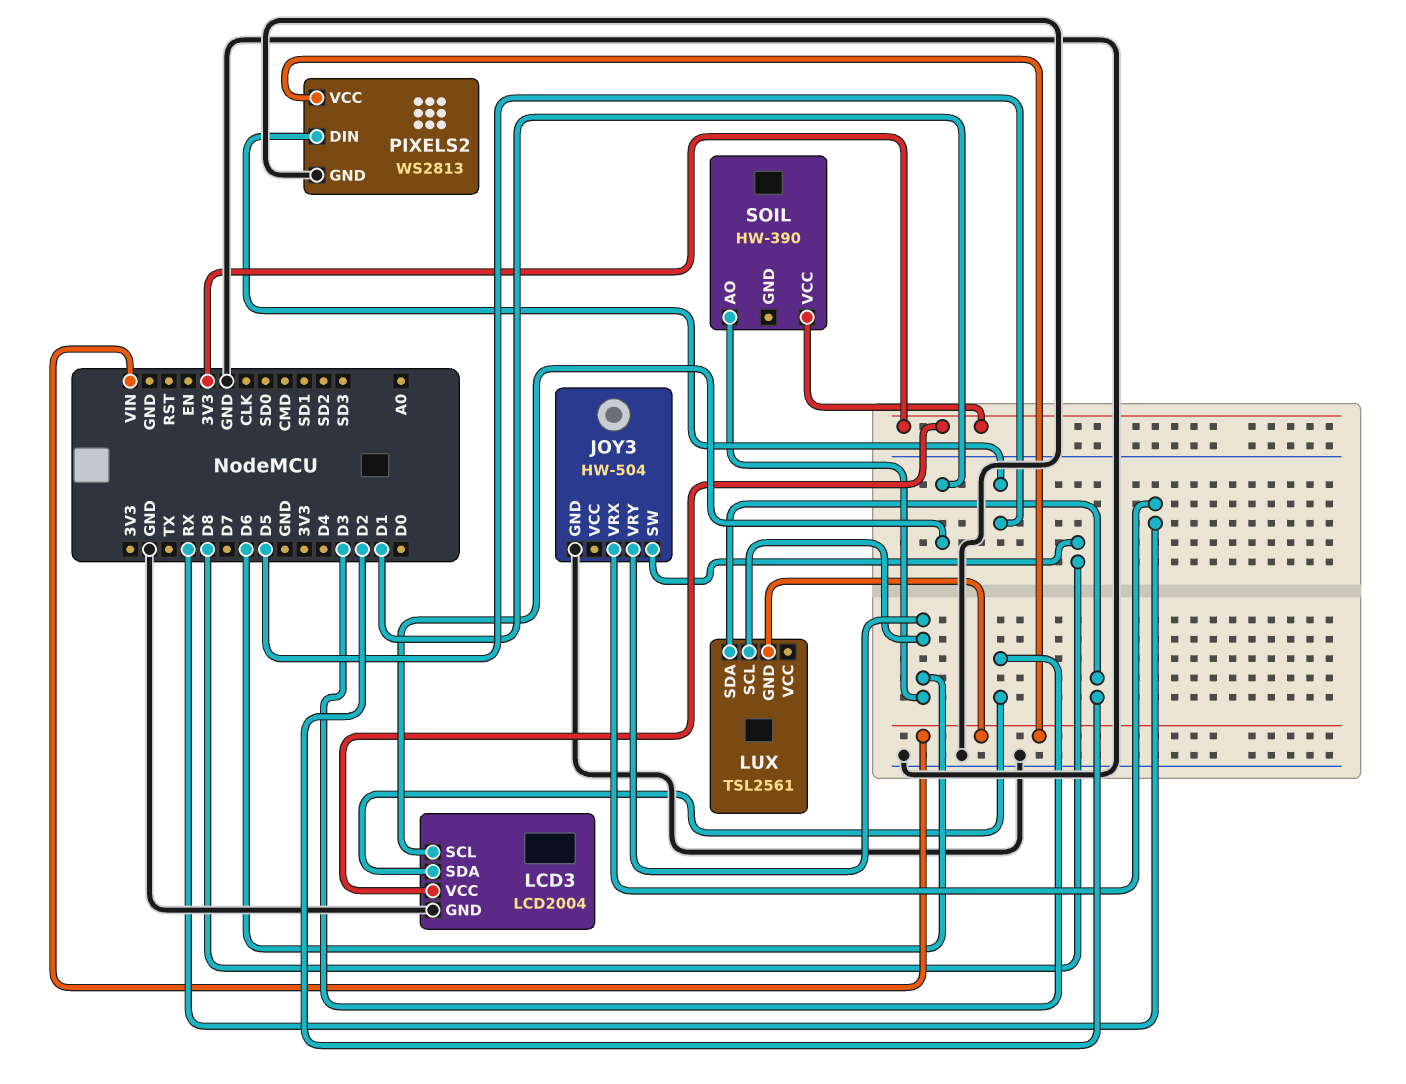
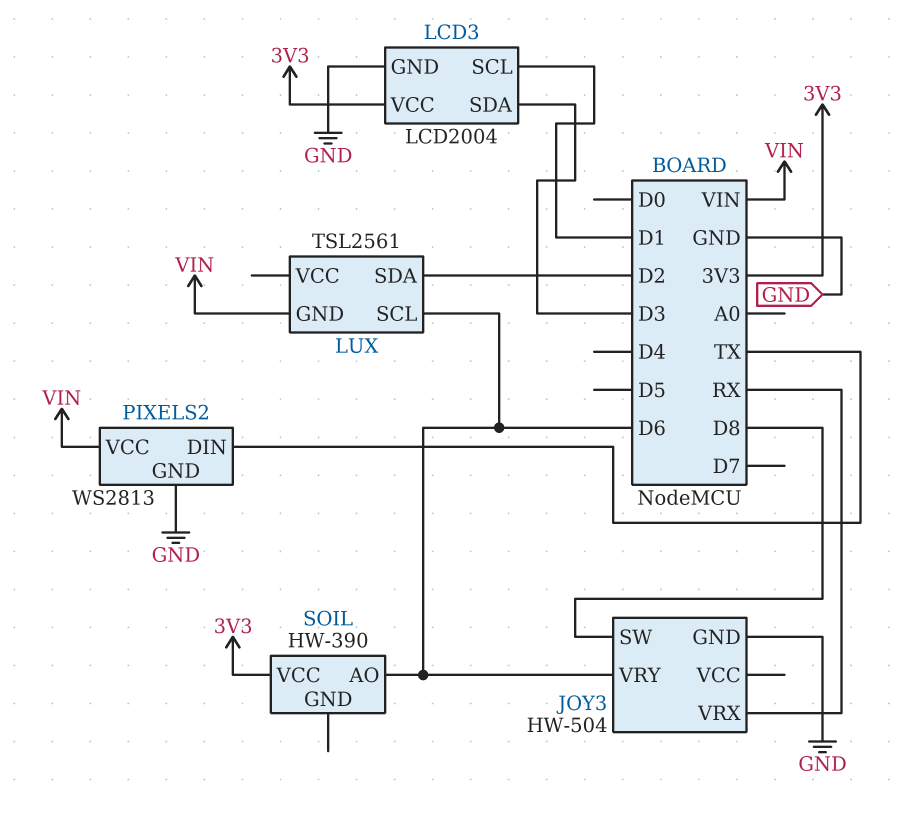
PIXELS2 pin DIN: D5 -> TX

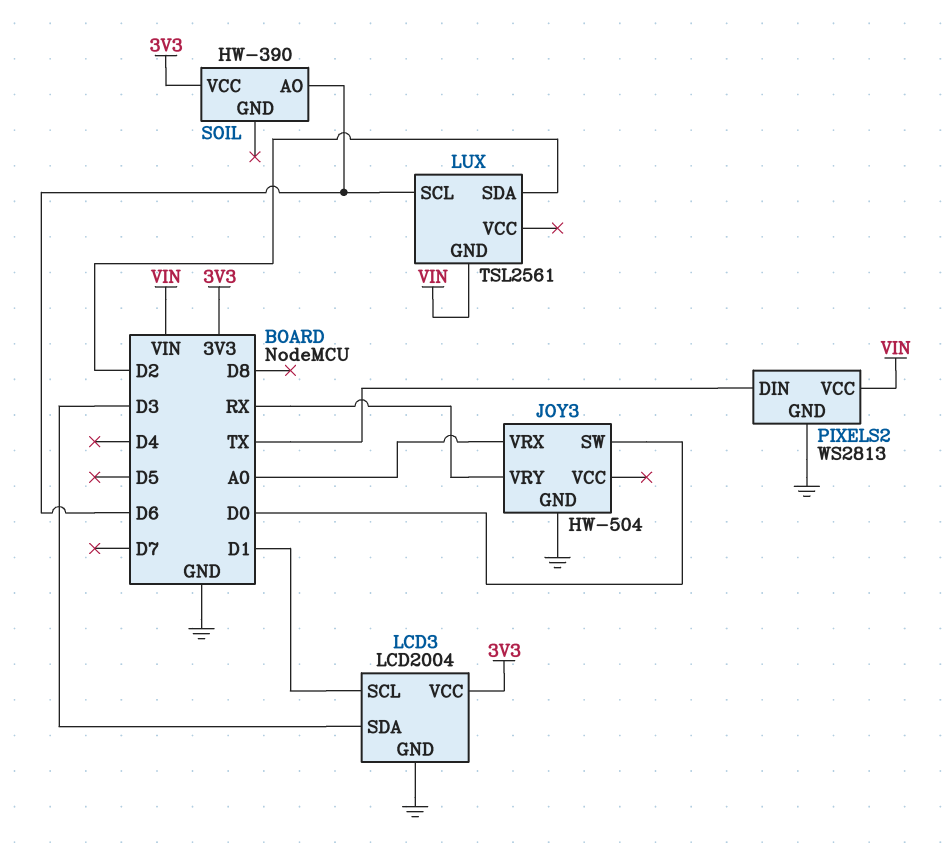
JOY3 pin SW: D8 -> D0
JOY3 pin VRX: RX -> A0
JOY3 pin VRY: D6 -> RX

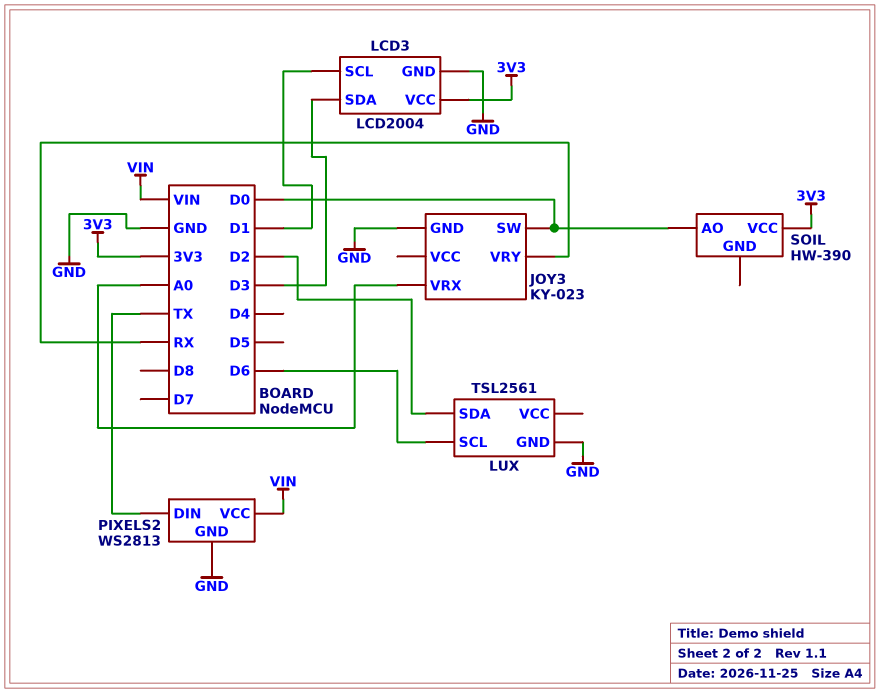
JOY3: HW-504 -> KY-023
LUX pin GND: VIN -> GND
SOIL pin AO: D6 -> D0

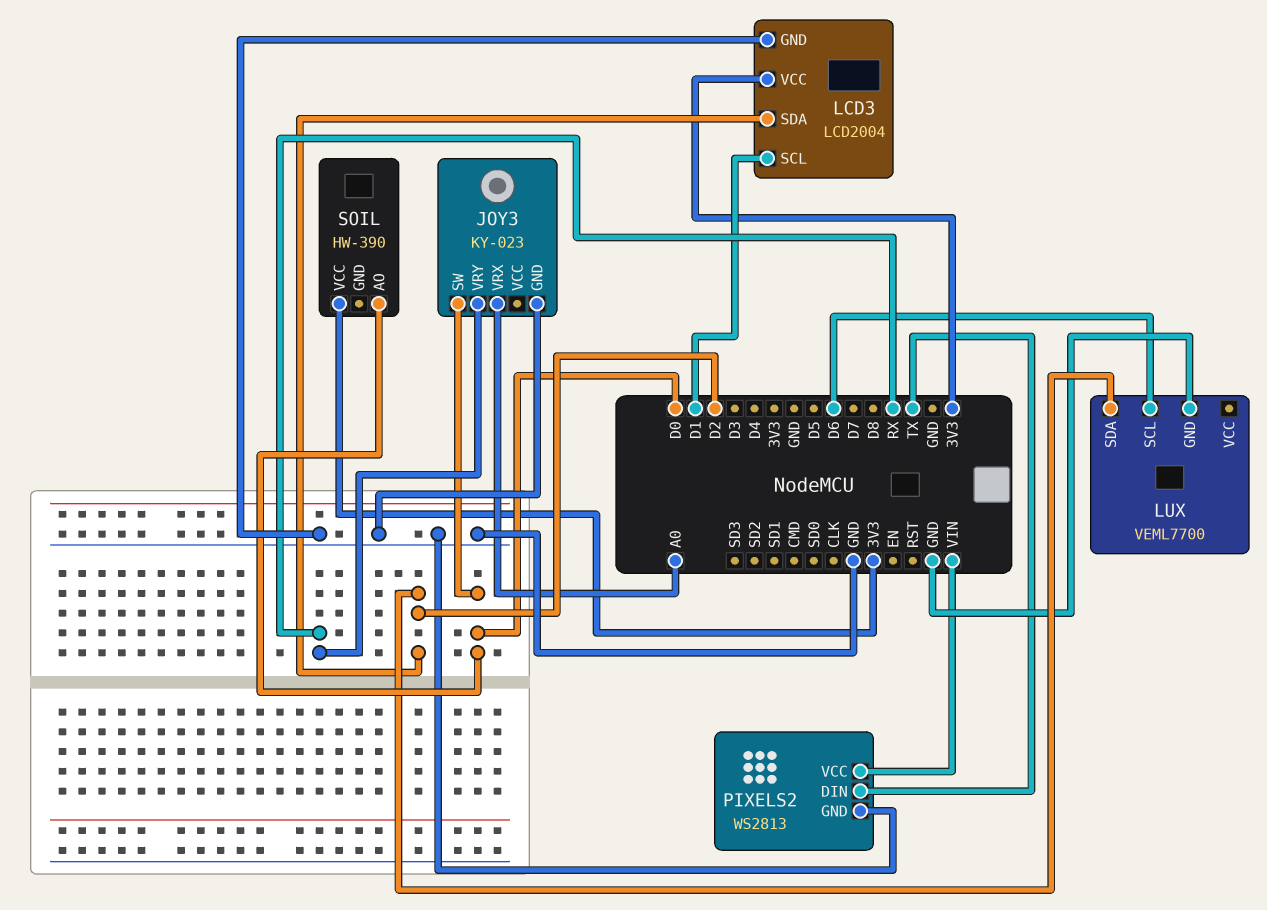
LCD3 pin SDA: D3 -> D2
LUX: TSL2561 -> VEML7700

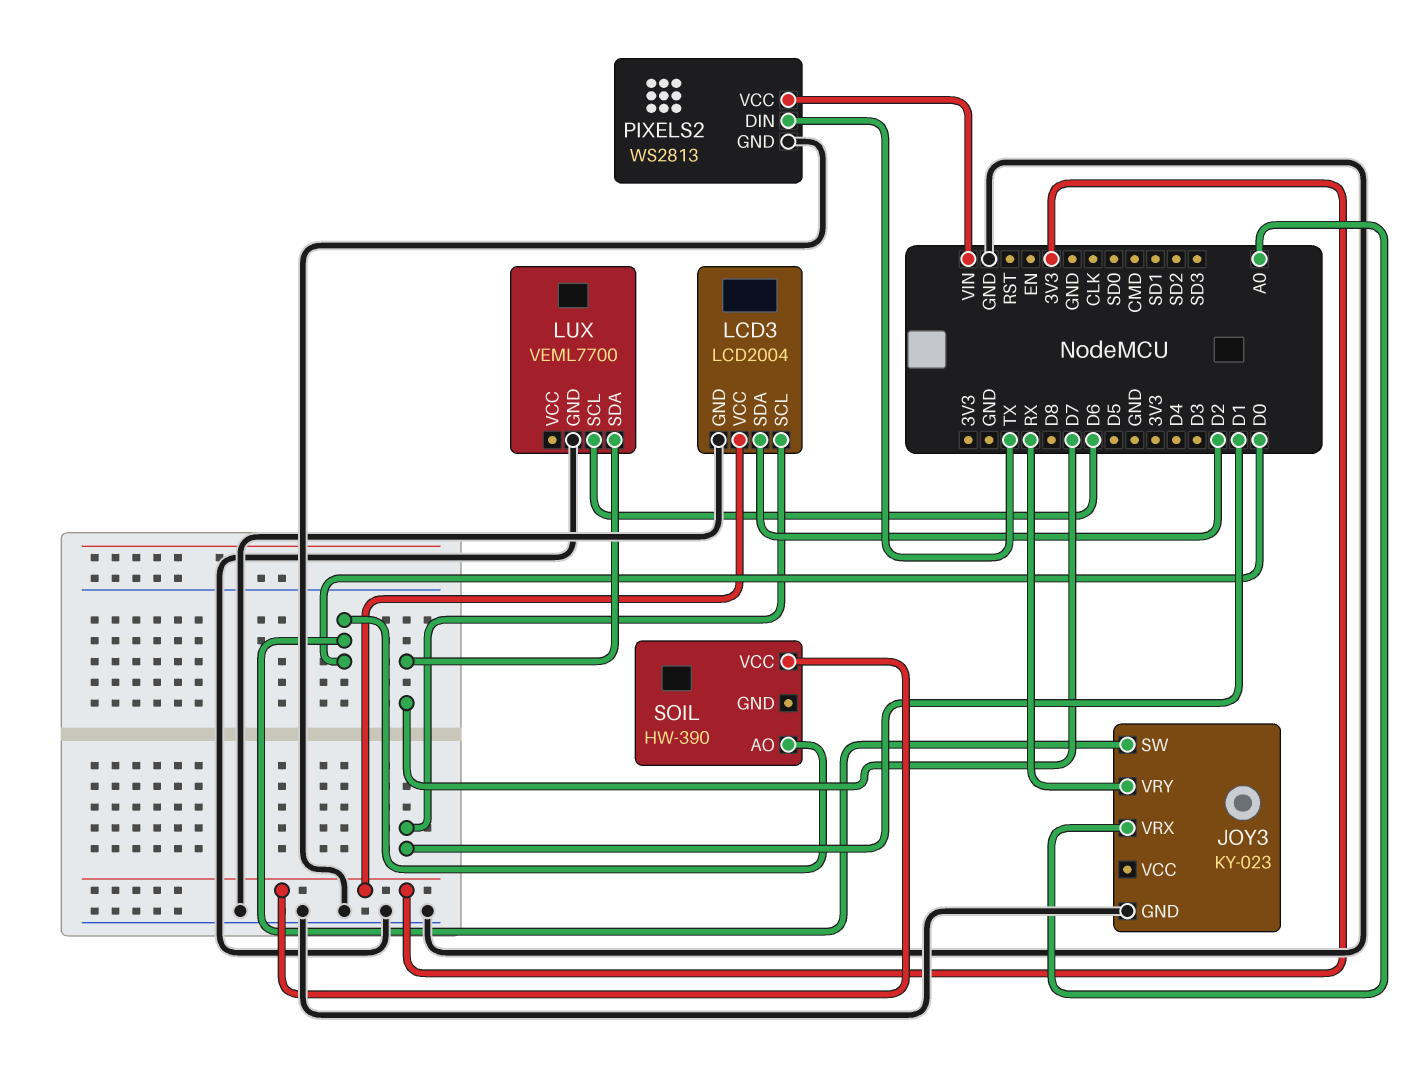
LUX pin SDA: D2 -> D7

